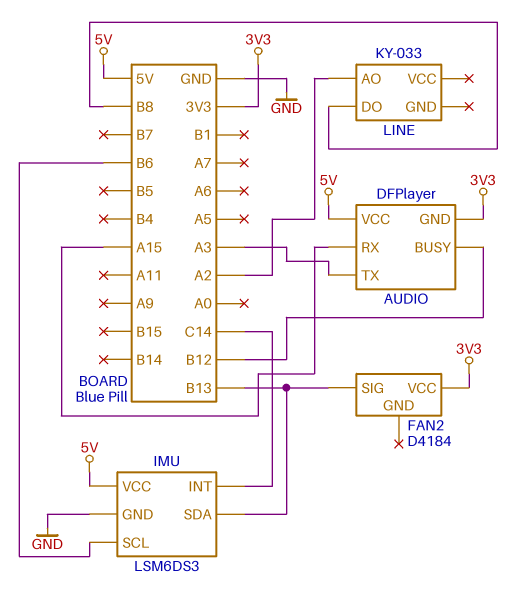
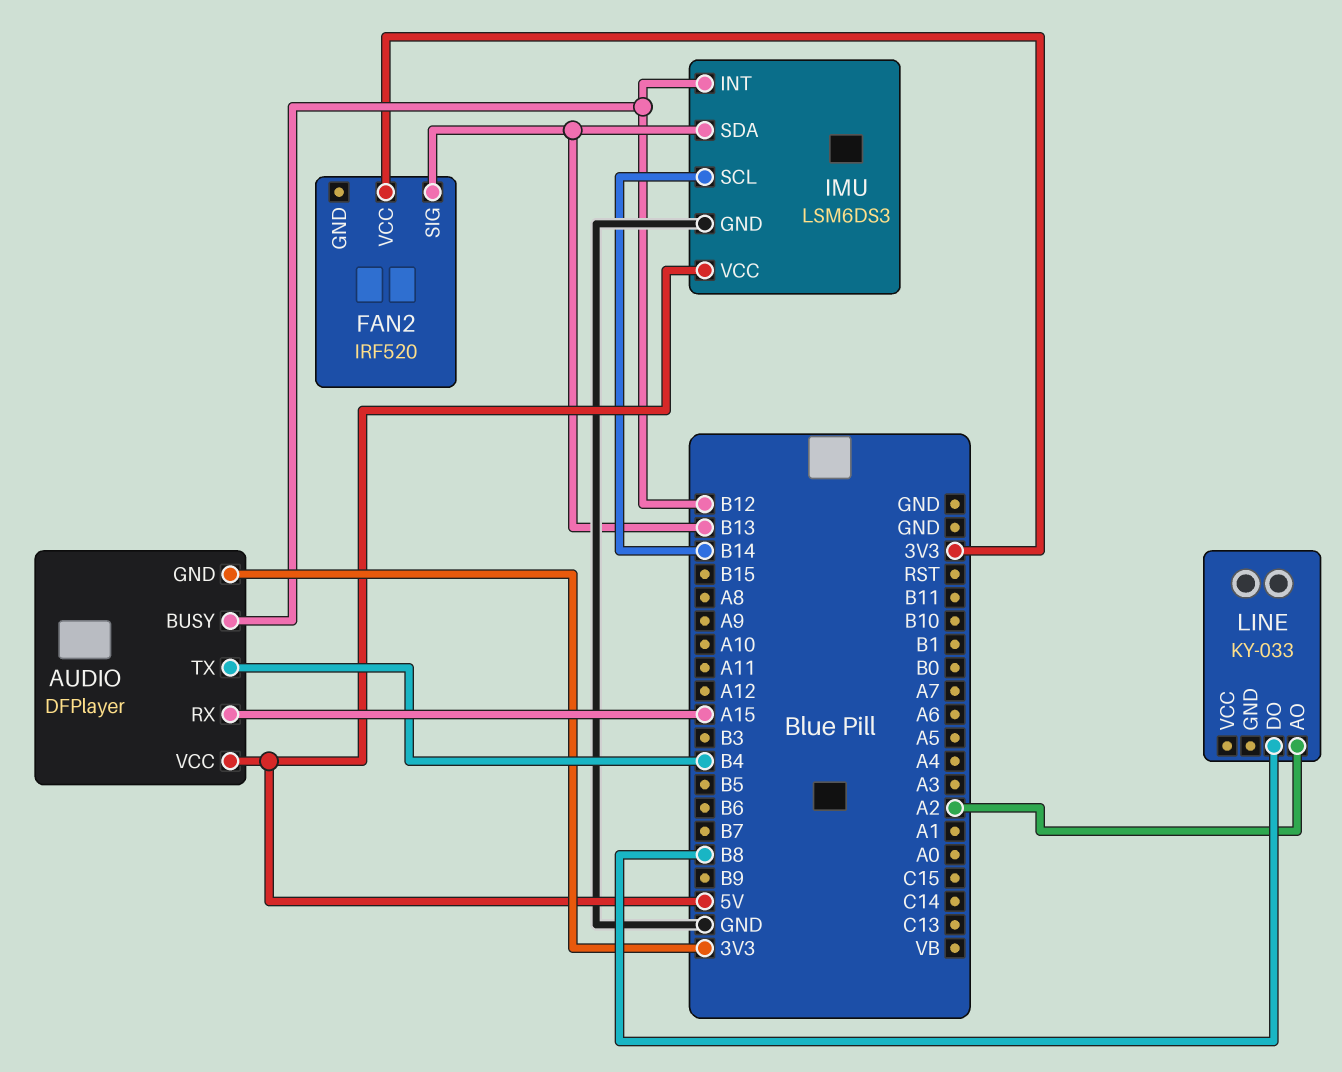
AUDIO pin TX: A3 -> B4
FAN2: D4184 -> IRF520
IMU pin INT: C14 -> B12
IMU pin SCL: B6 -> B14

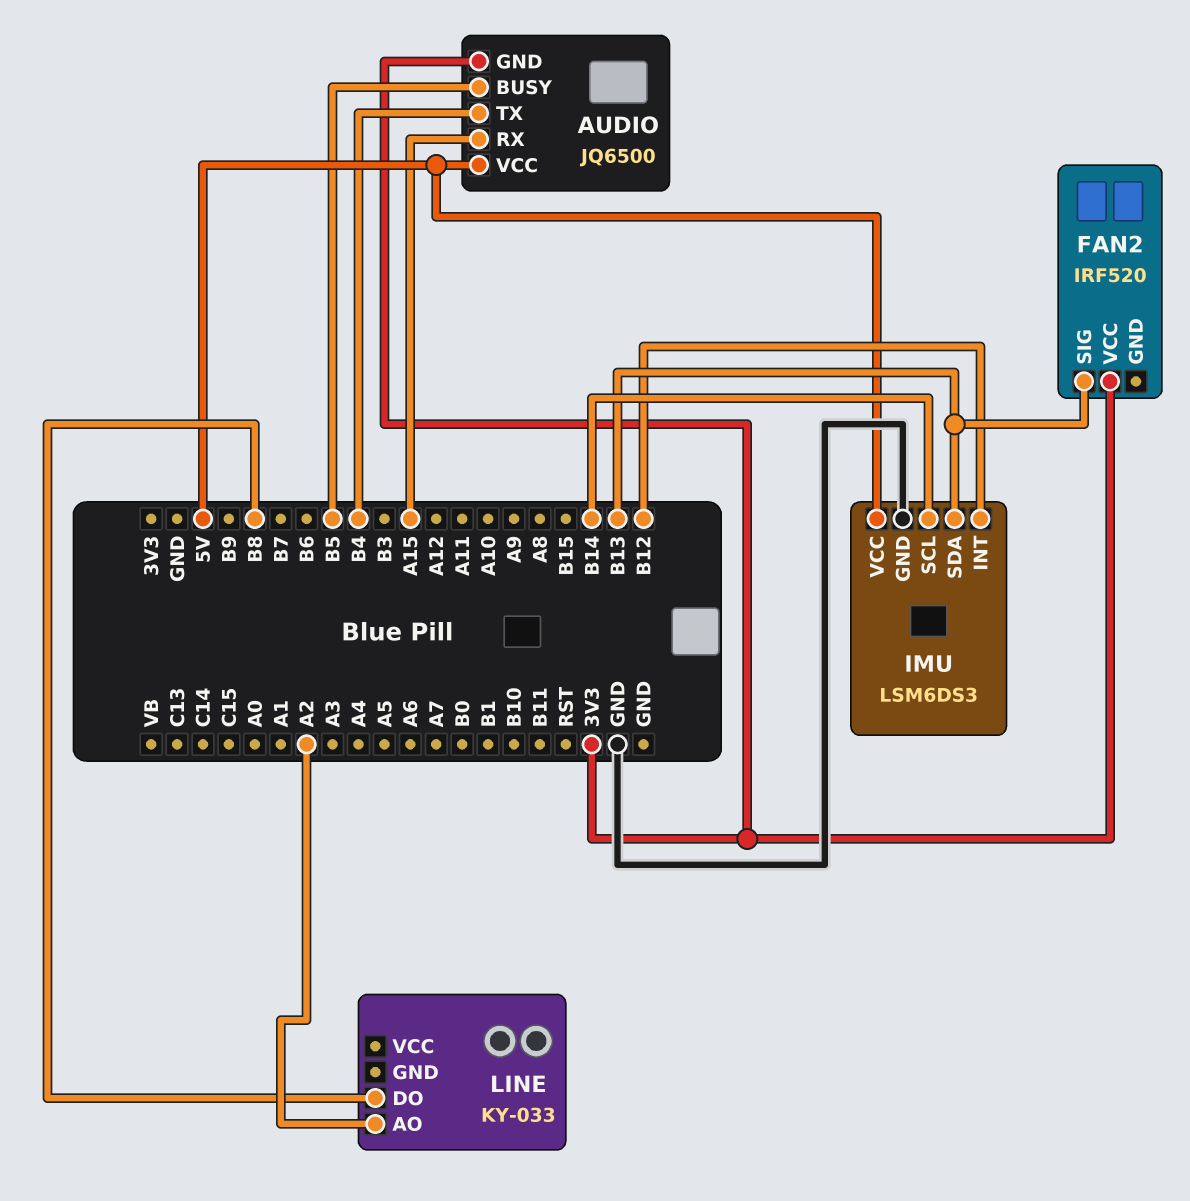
AUDIO: DFPlayer -> JQ6500
AUDIO pin BUSY: B12 -> B5

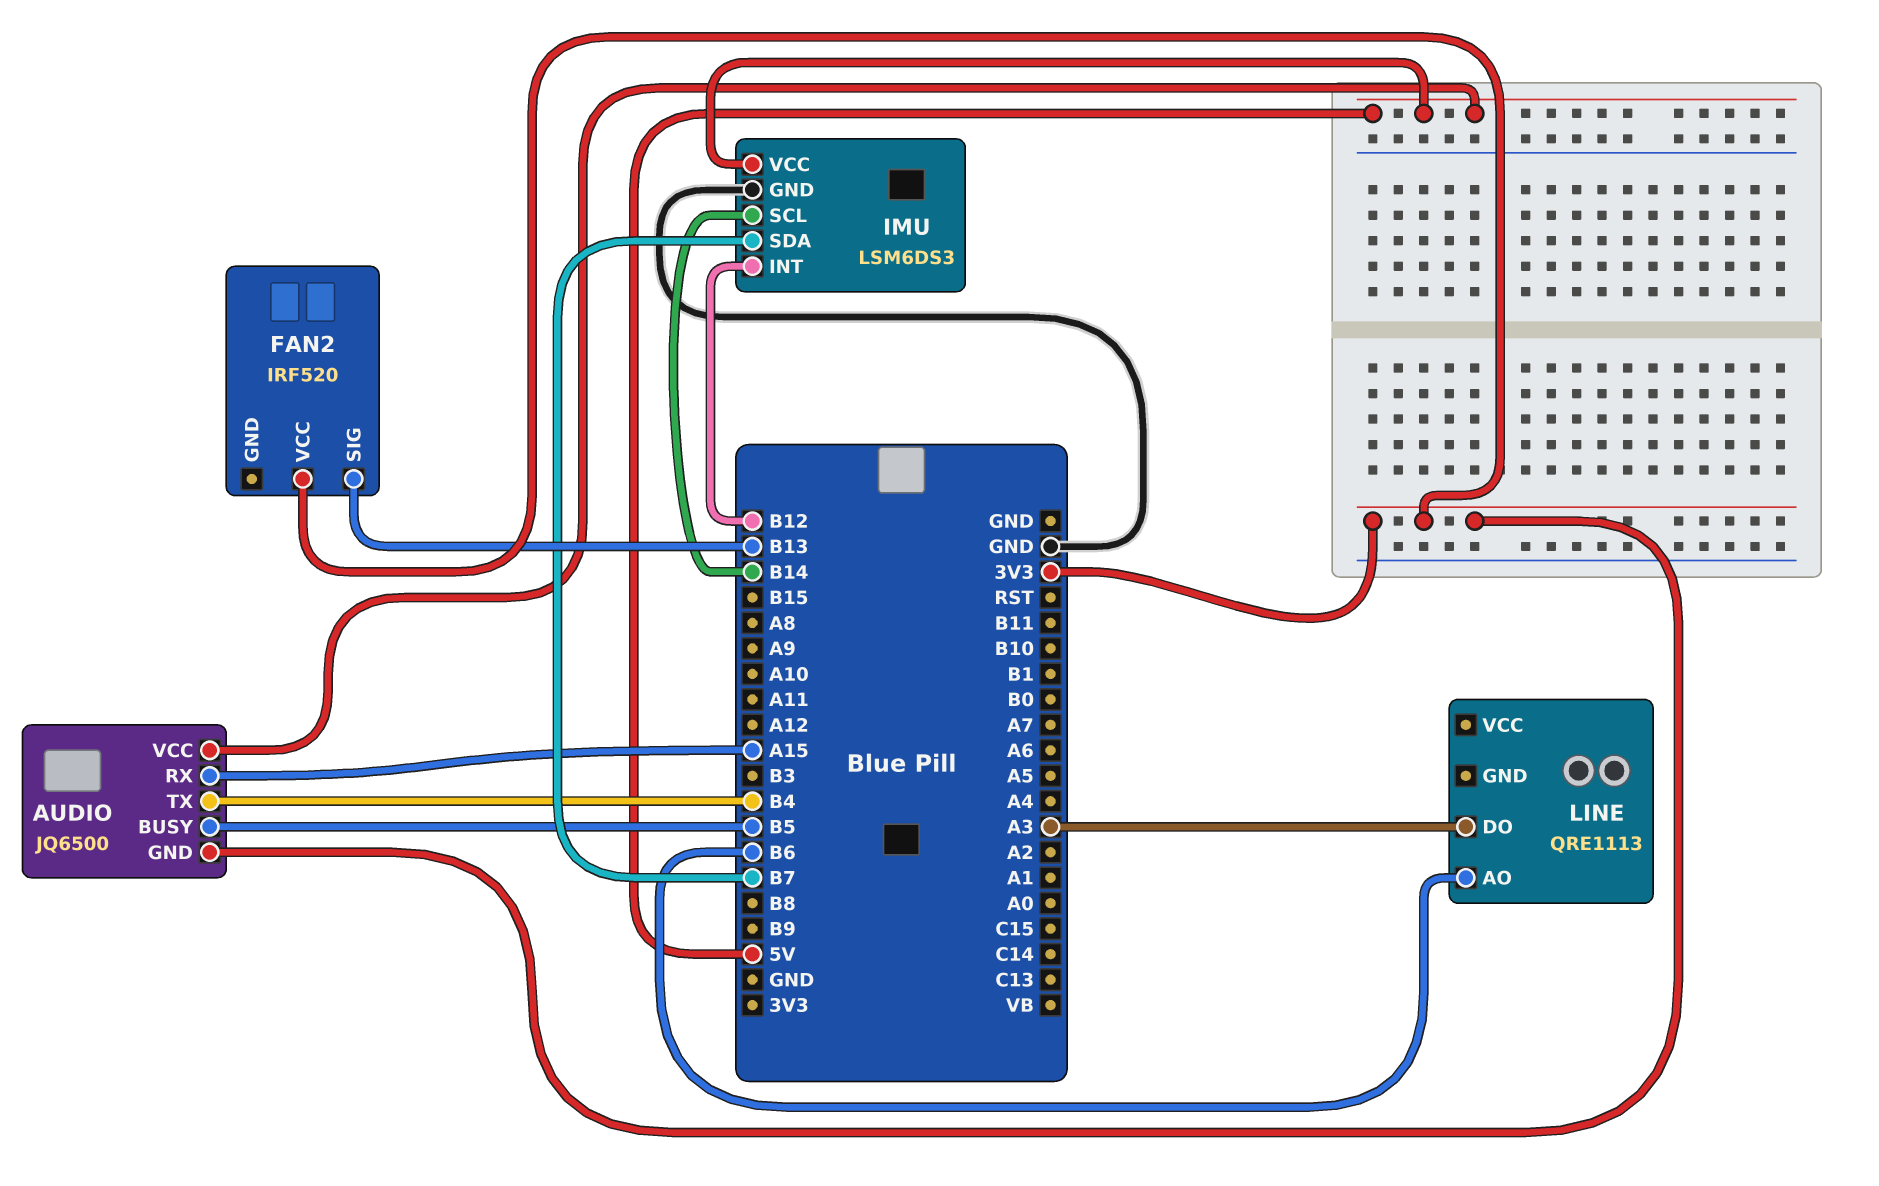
IMU pin SDA: B13 -> B7
LINE: KY-033 -> QRE1113
LINE pin AO: A2 -> B6
LINE pin DO: B8 -> A3

